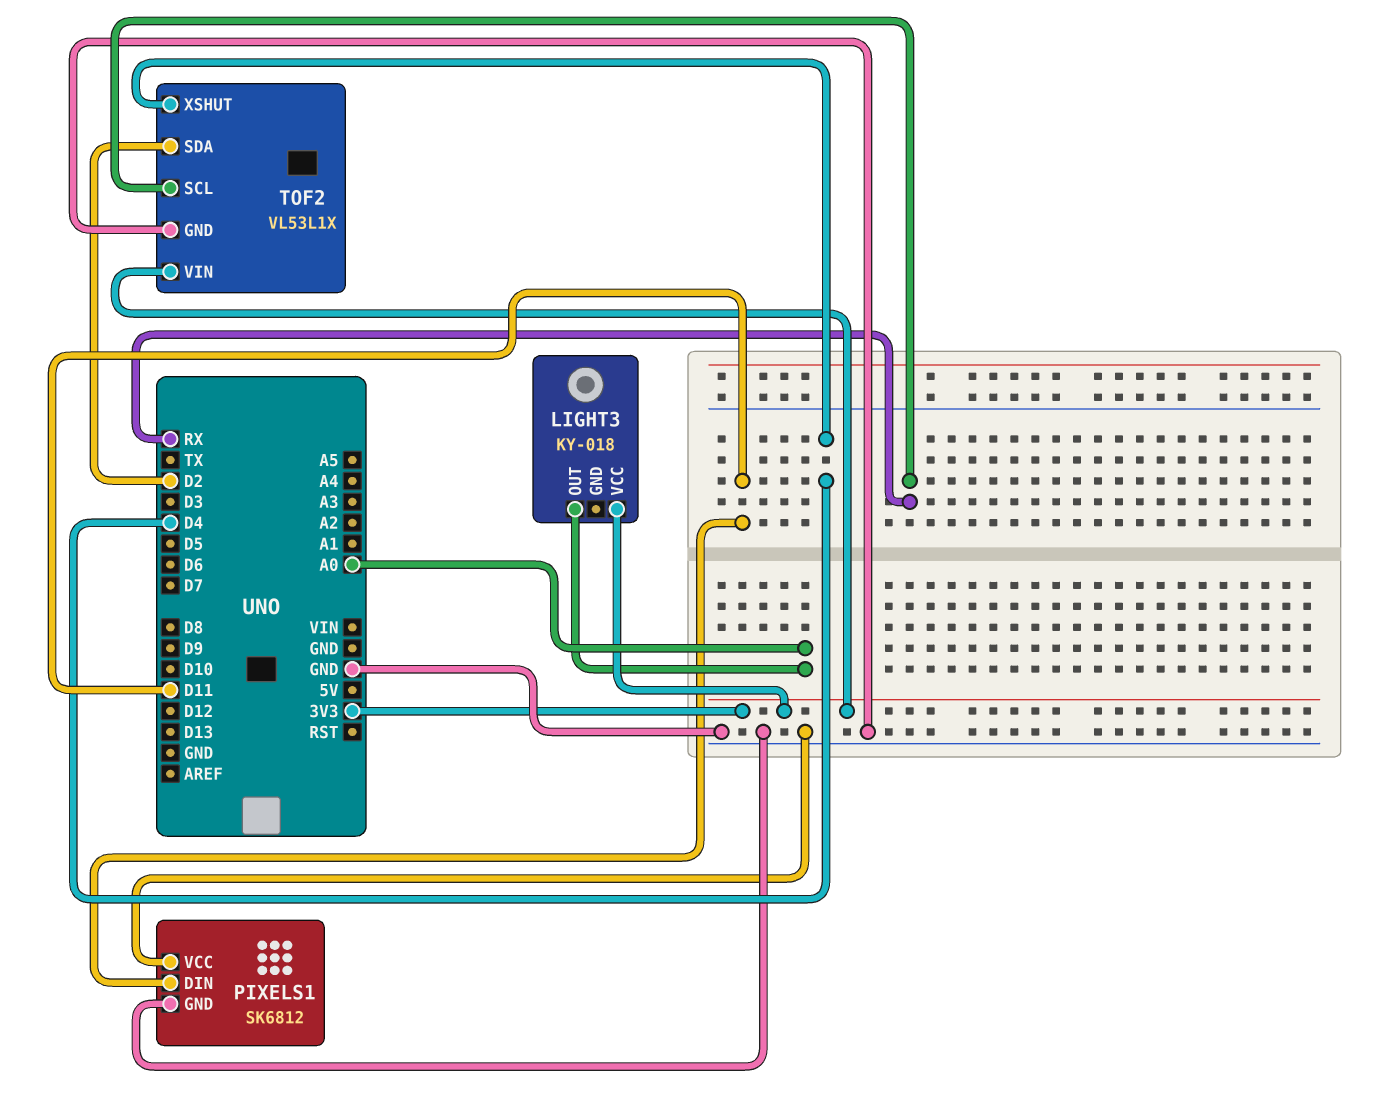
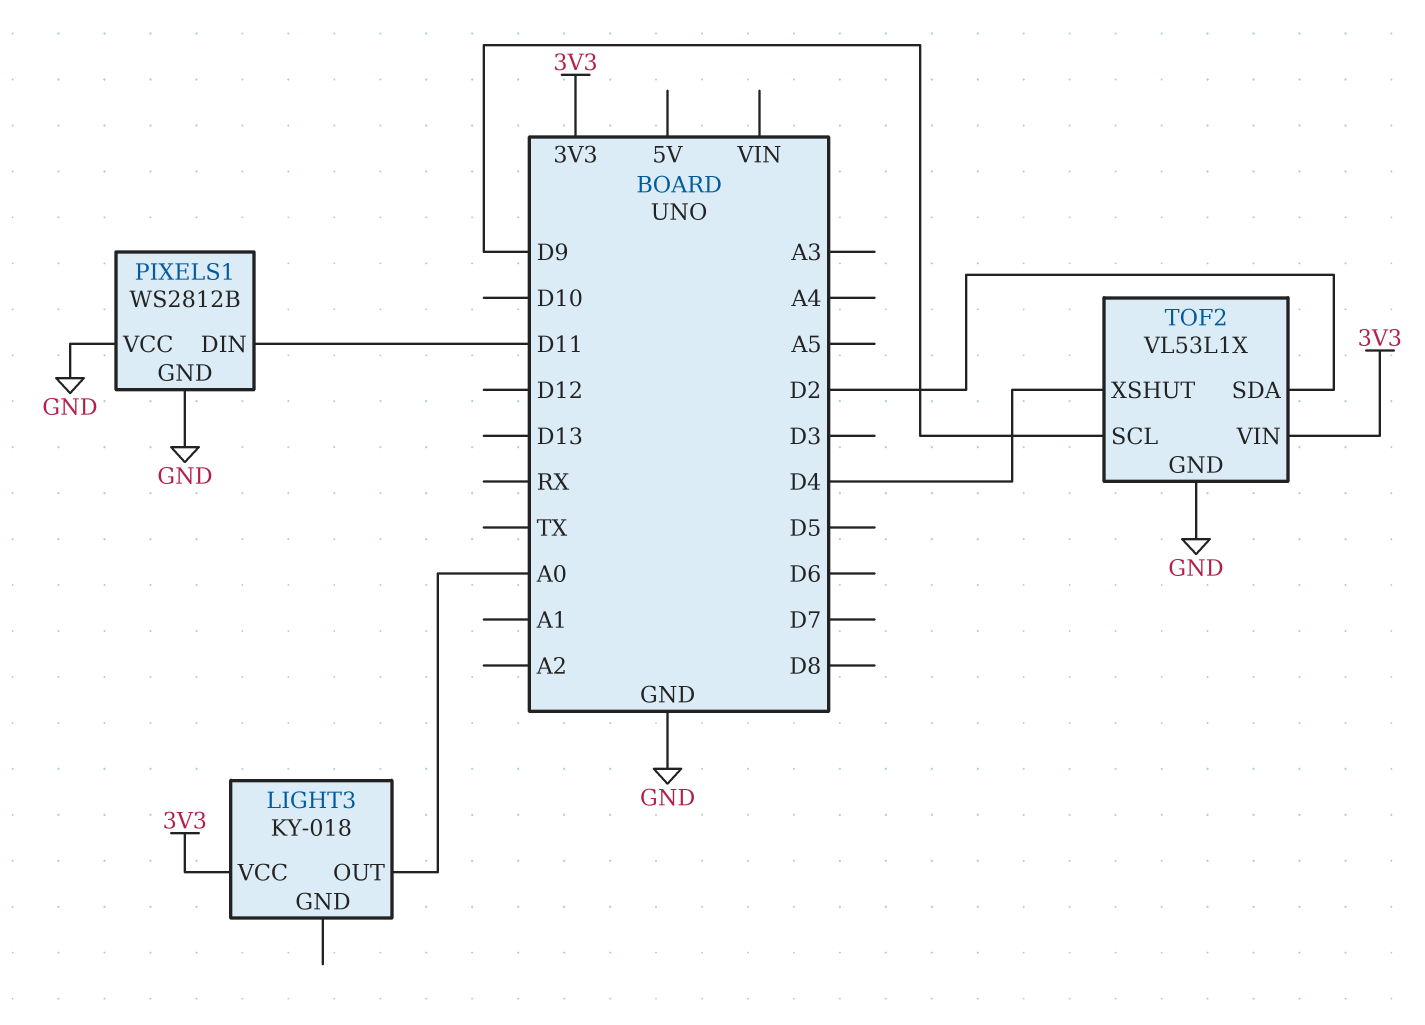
PIXELS1: SK6812 -> WS2812B
TOF2 pin SCL: RX -> D9

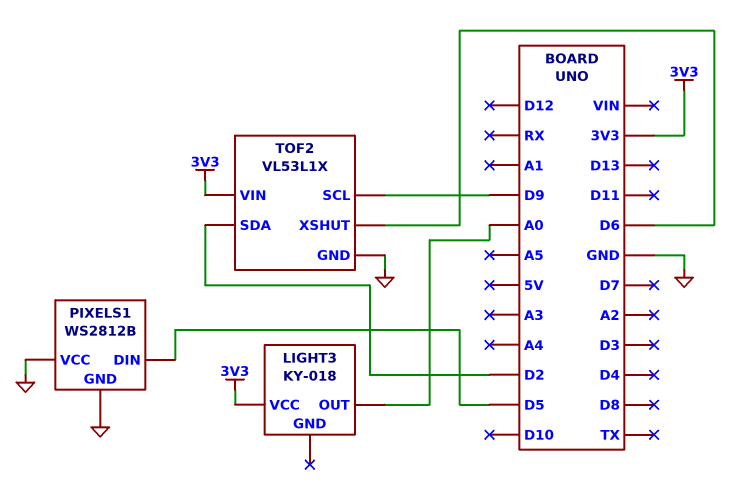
PIXELS1 pin DIN: D11 -> D5
TOF2 pin XSHUT: D4 -> D6

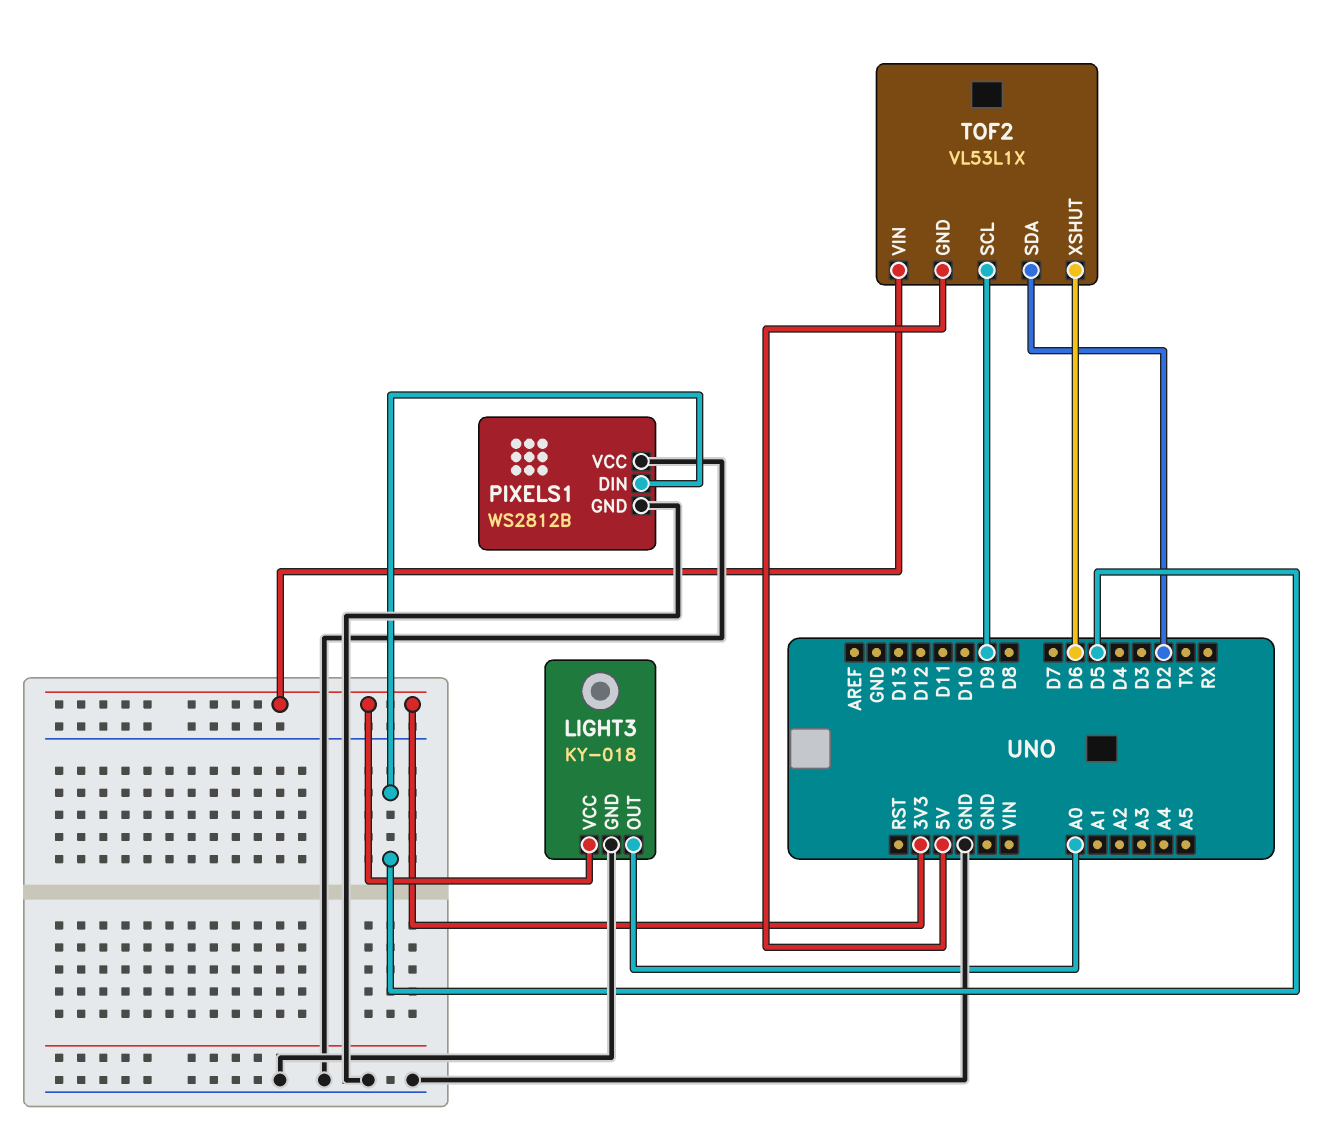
LIGHT3 pin GND: none -> GND
TOF2 pin GND: GND -> 5V

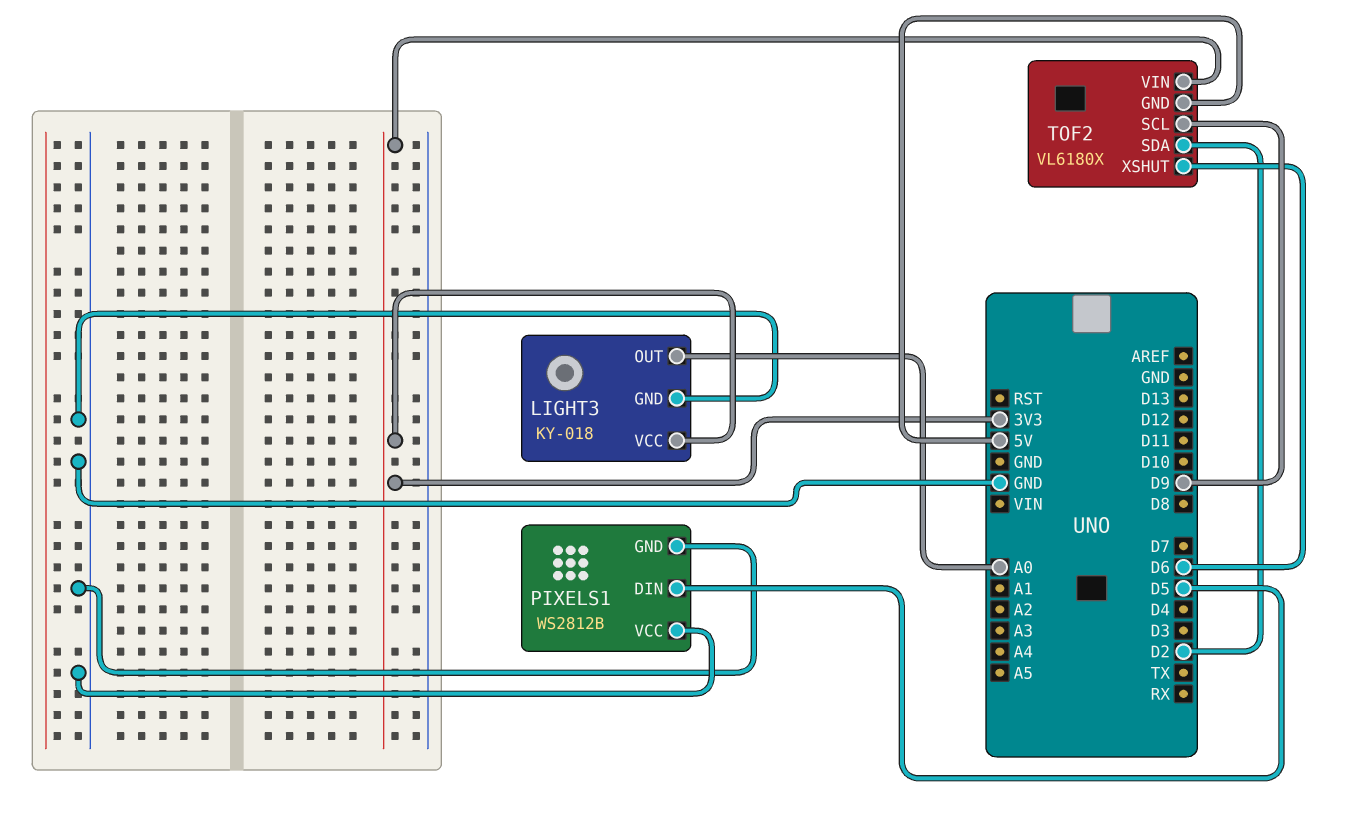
TOF2: VL53L1X -> VL6180X

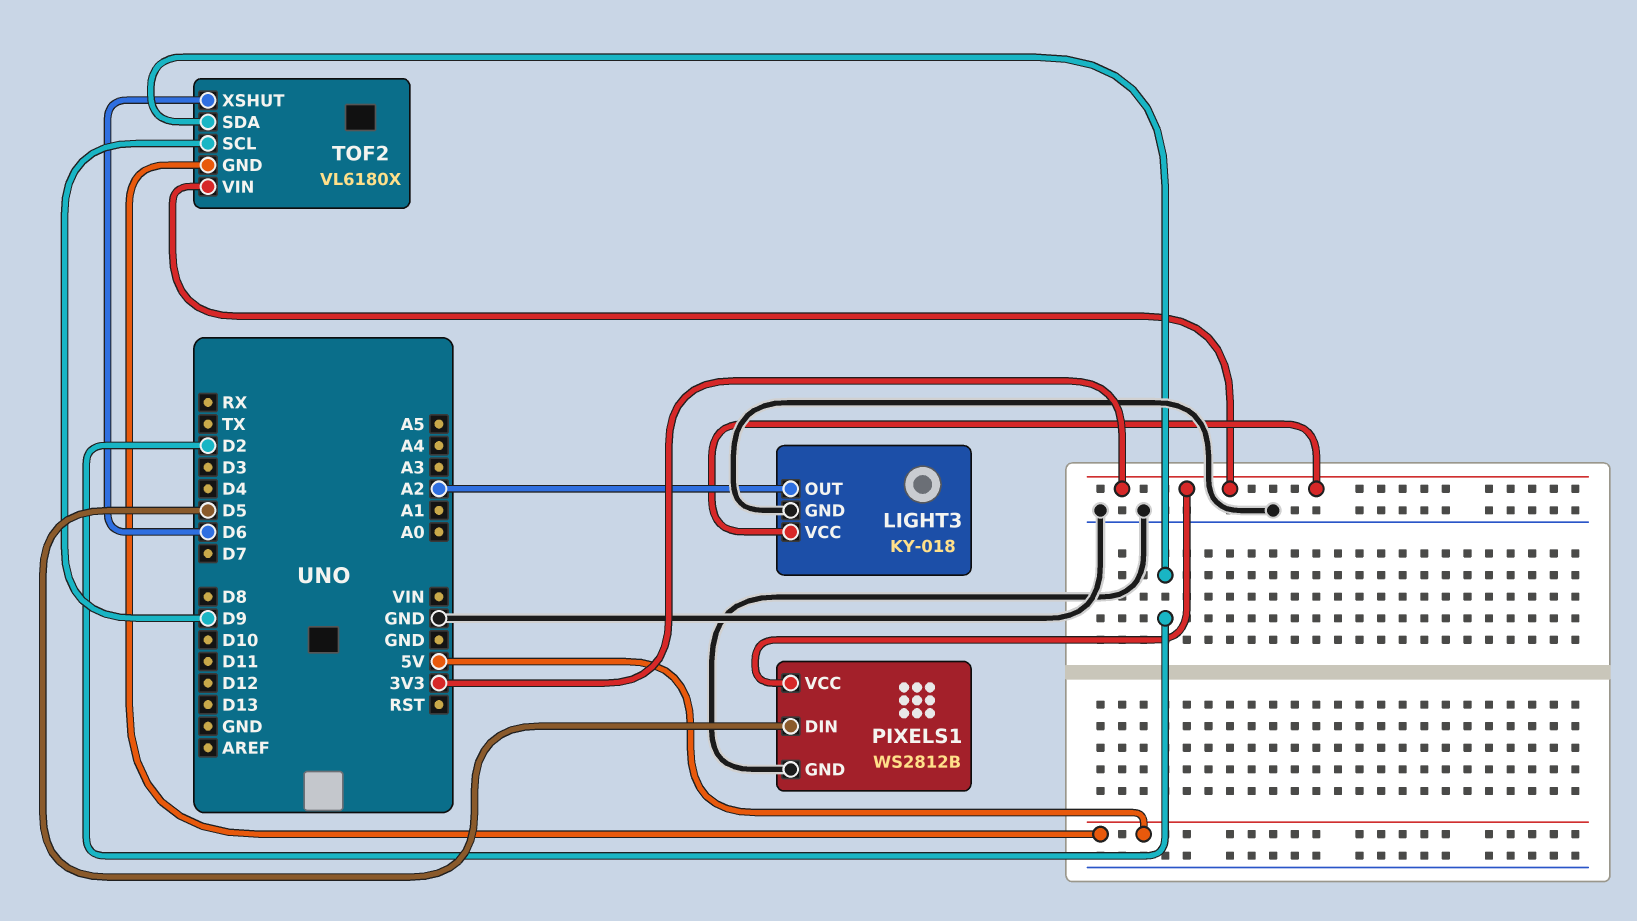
LIGHT3 pin OUT: A0 -> A2
PIXELS1 pin VCC: GND -> 3V3

